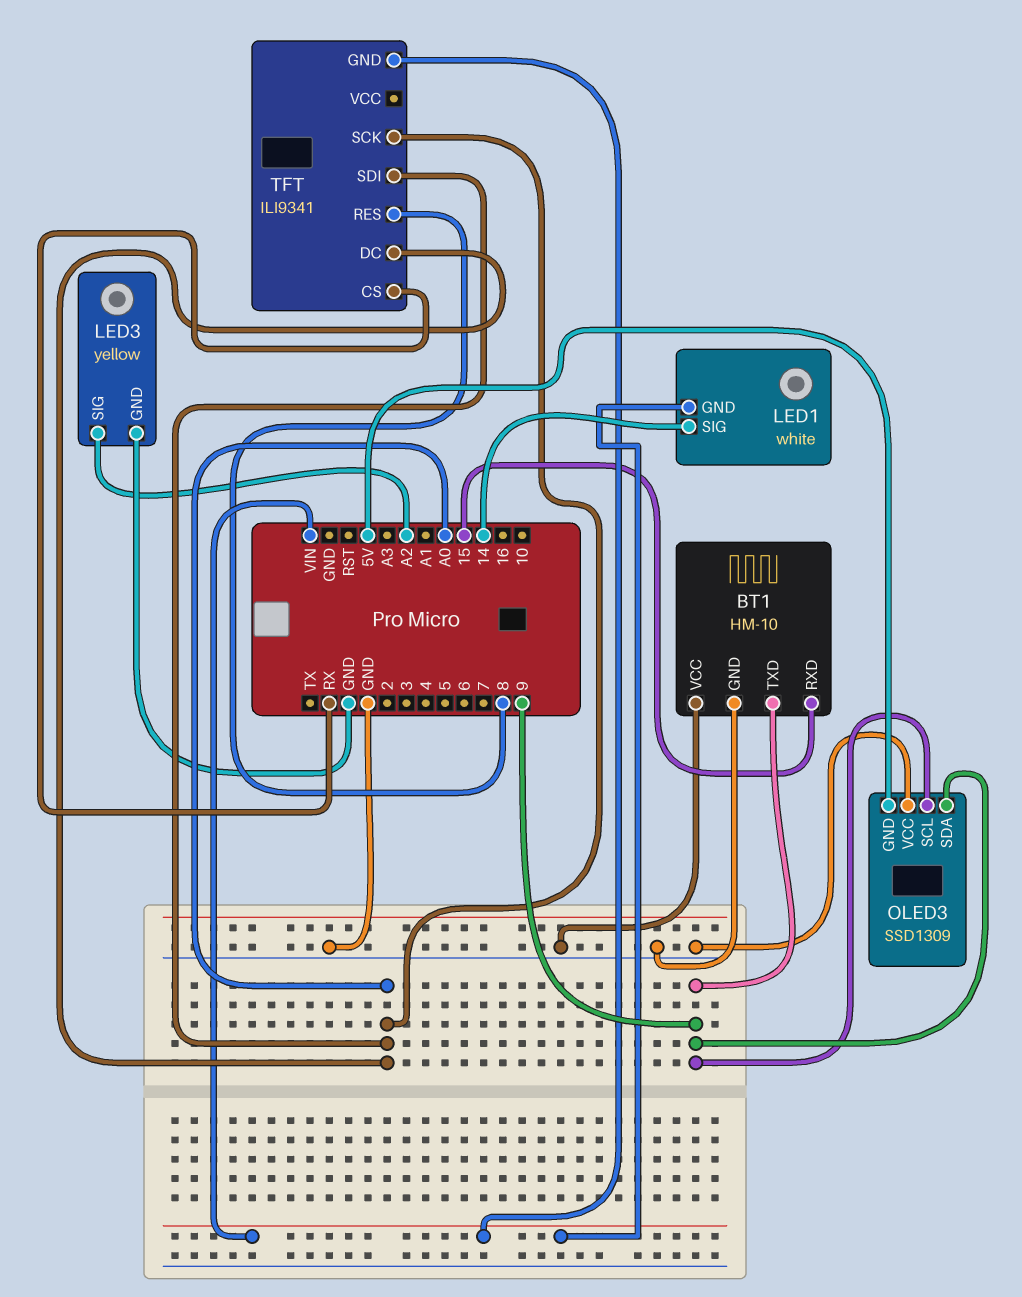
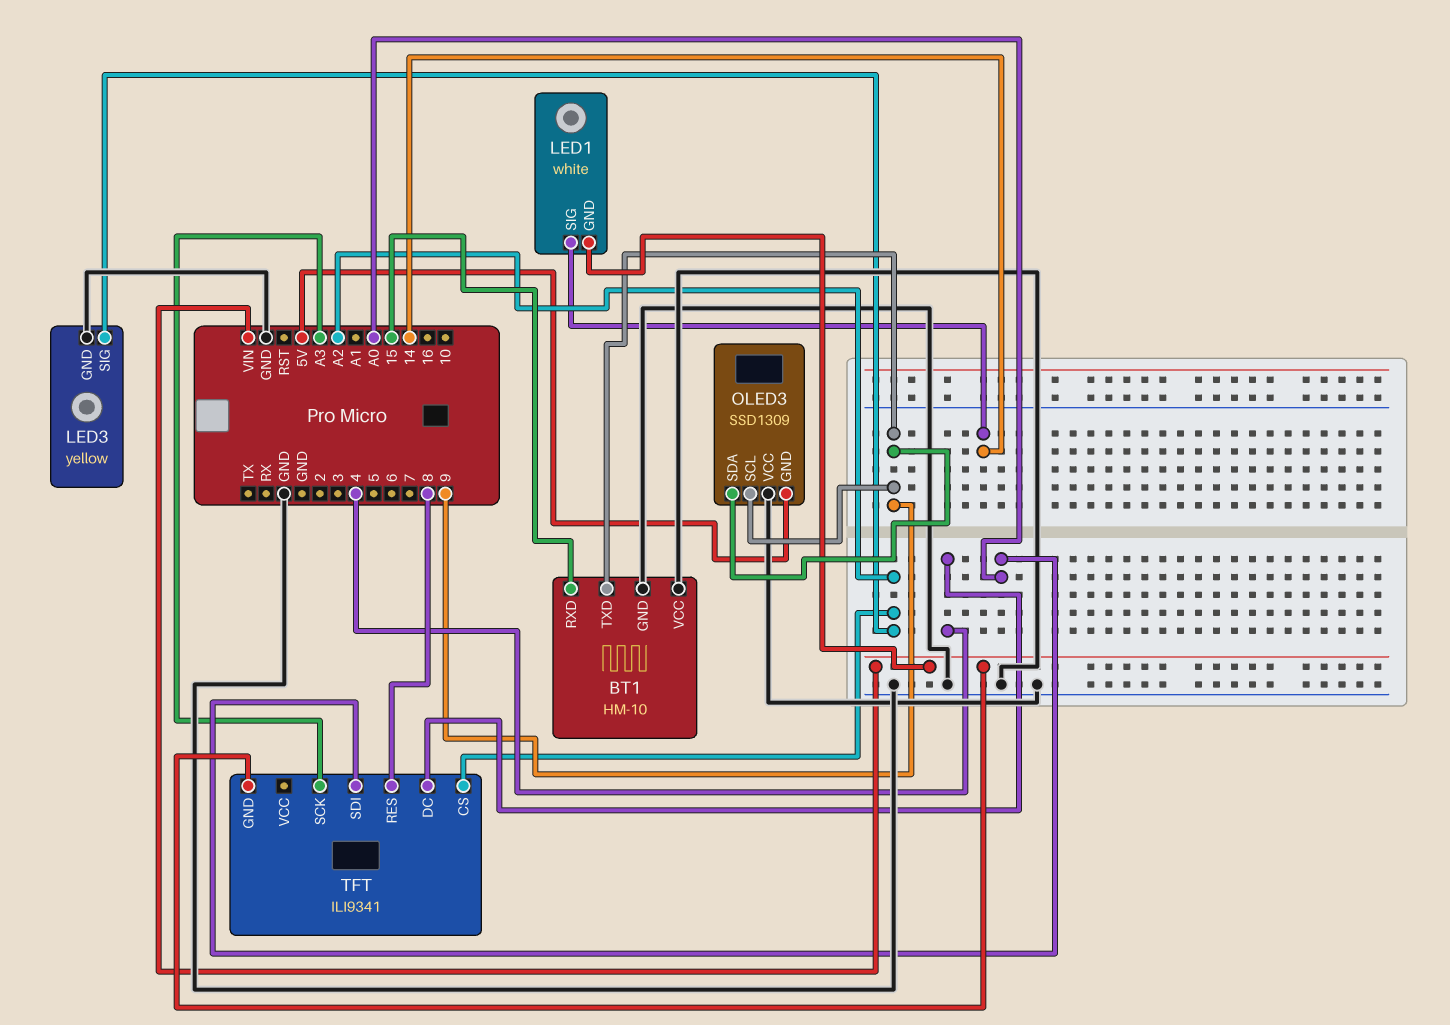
TFT pin CS: RX -> A2
TFT pin DC: A0 -> 4
TFT pin SCK: A0 -> A3

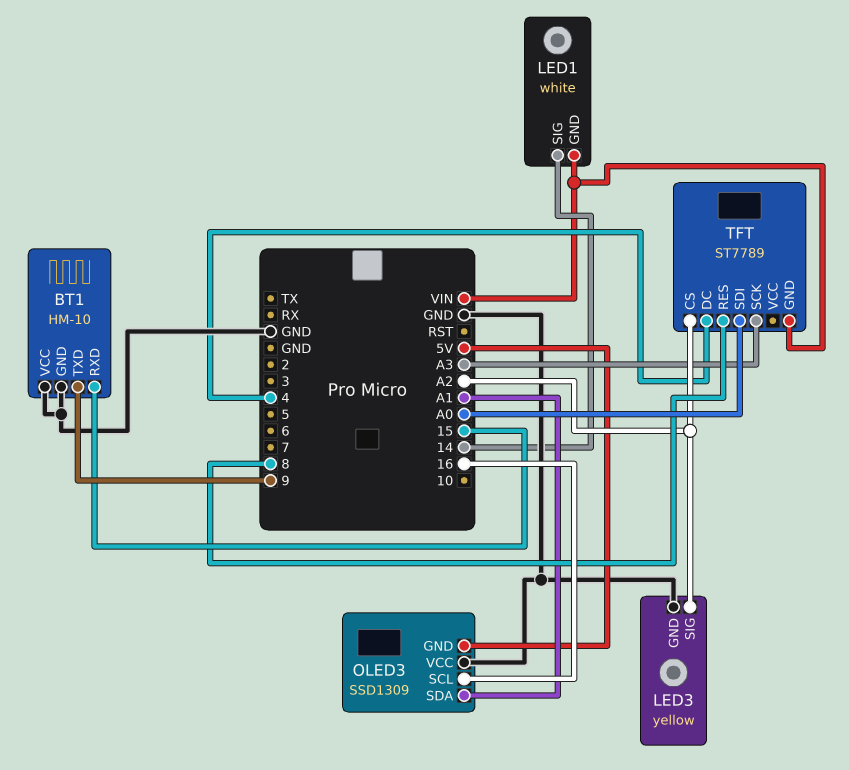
OLED3 pin SCL: 9 -> 16
OLED3 pin SDA: 9 -> A1
TFT: ILI9341 -> ST7789

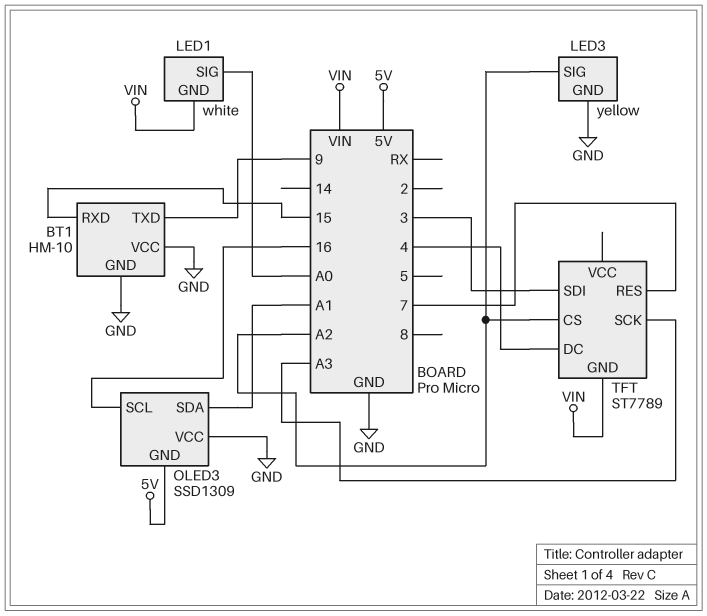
LED1 pin SIG: 14 -> A0
TFT pin RES: 8 -> 7
TFT pin SDI: A0 -> 3

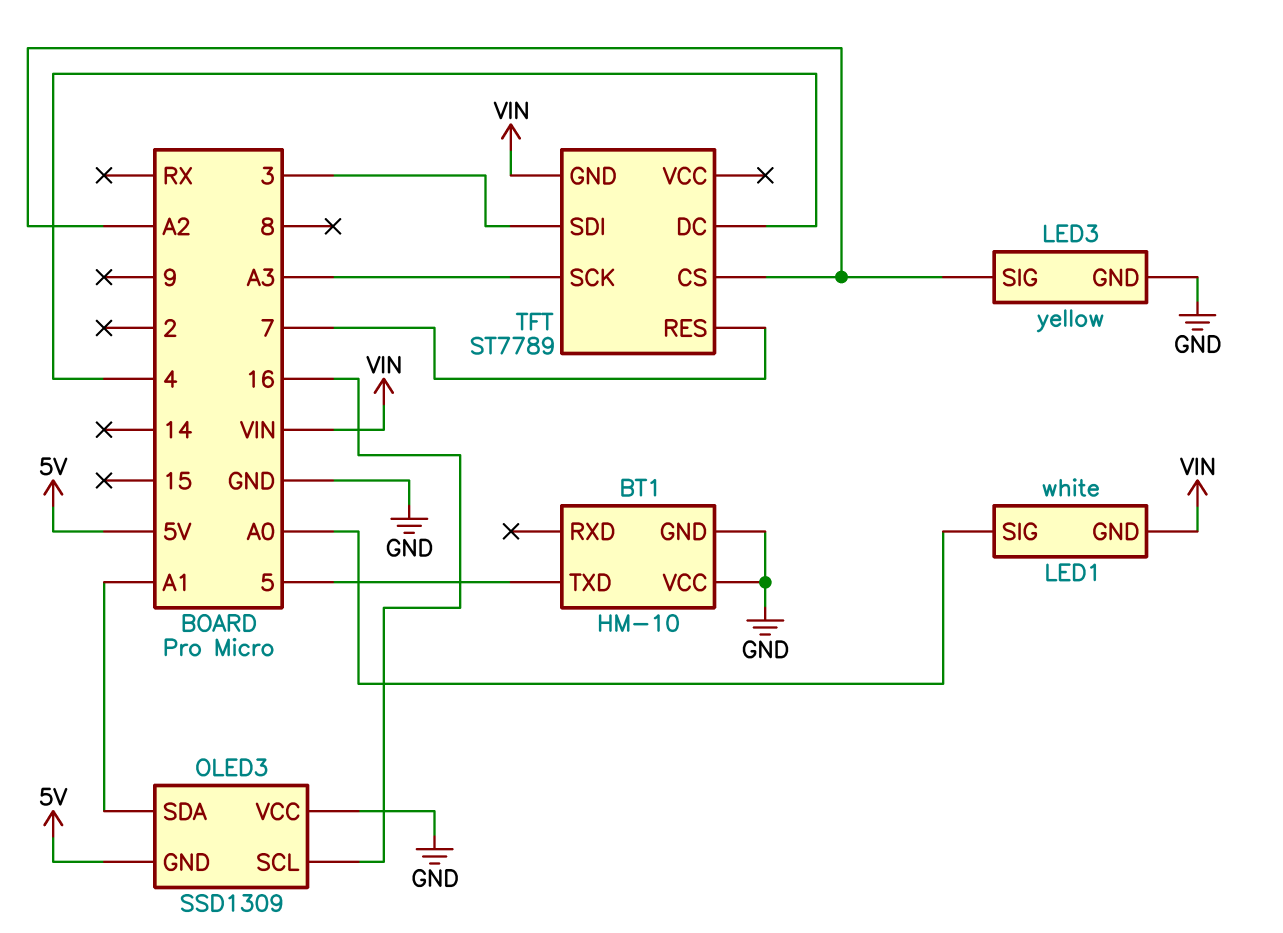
BT1 pin RXD: 15 -> none
BT1 pin TXD: 9 -> 5

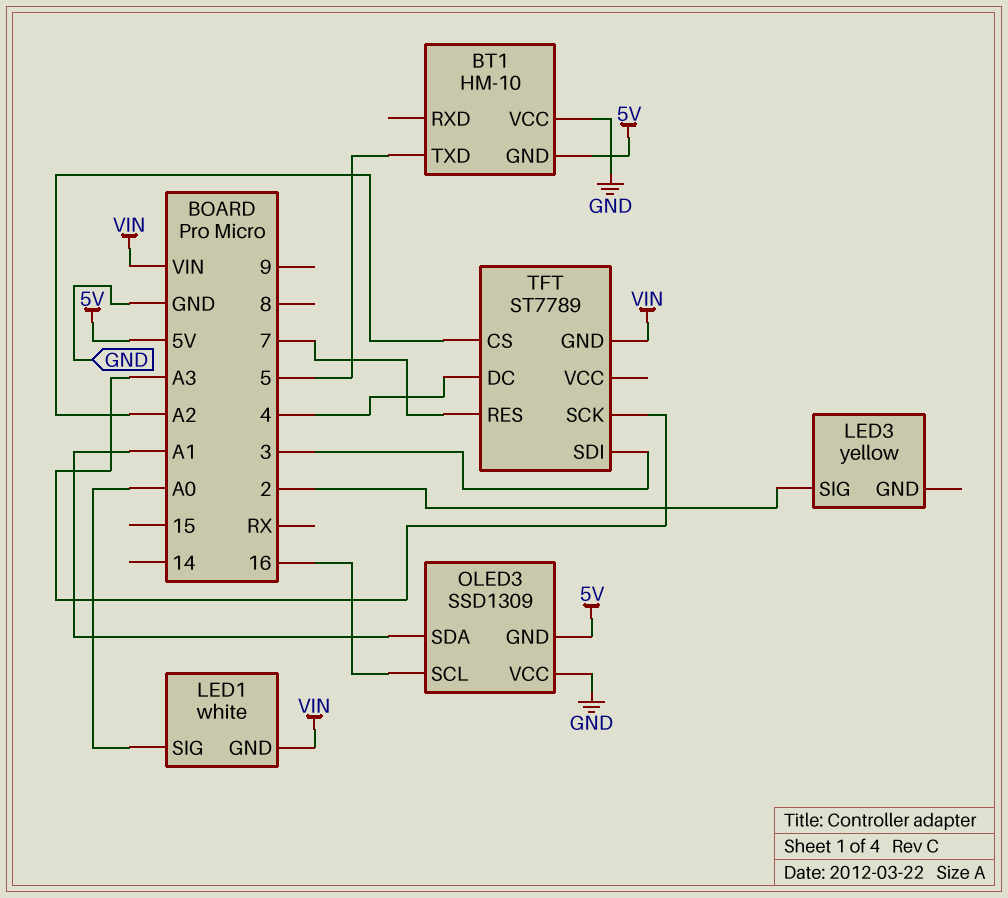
BT1 pin GND: GND -> 5V
LED3 pin GND: GND -> none
LED3 pin SIG: A2 -> 2

